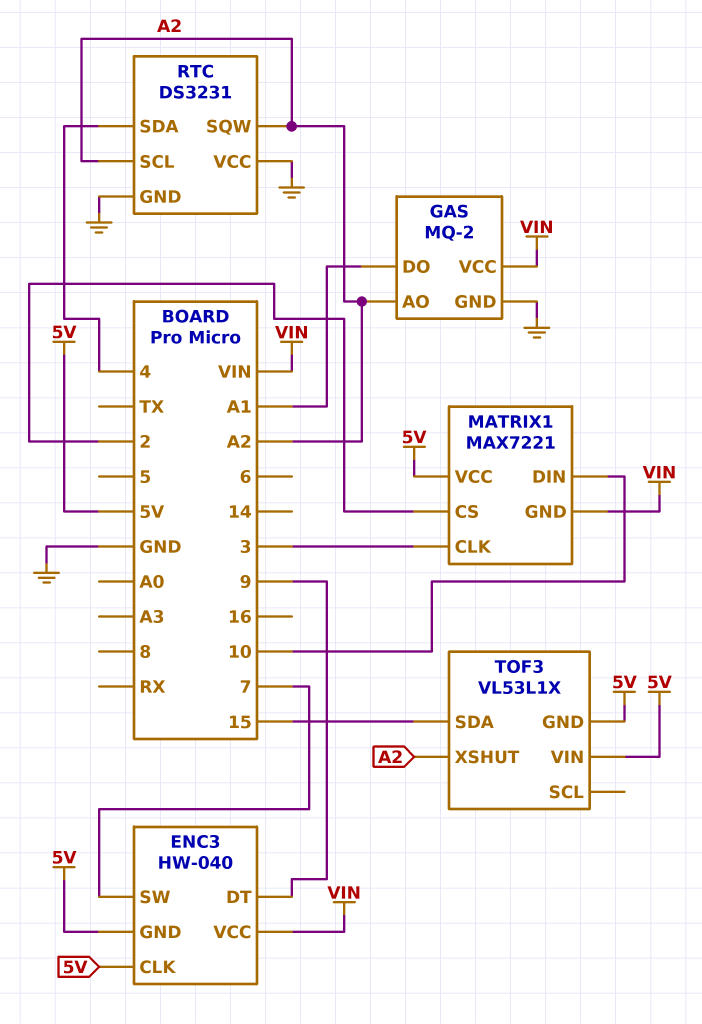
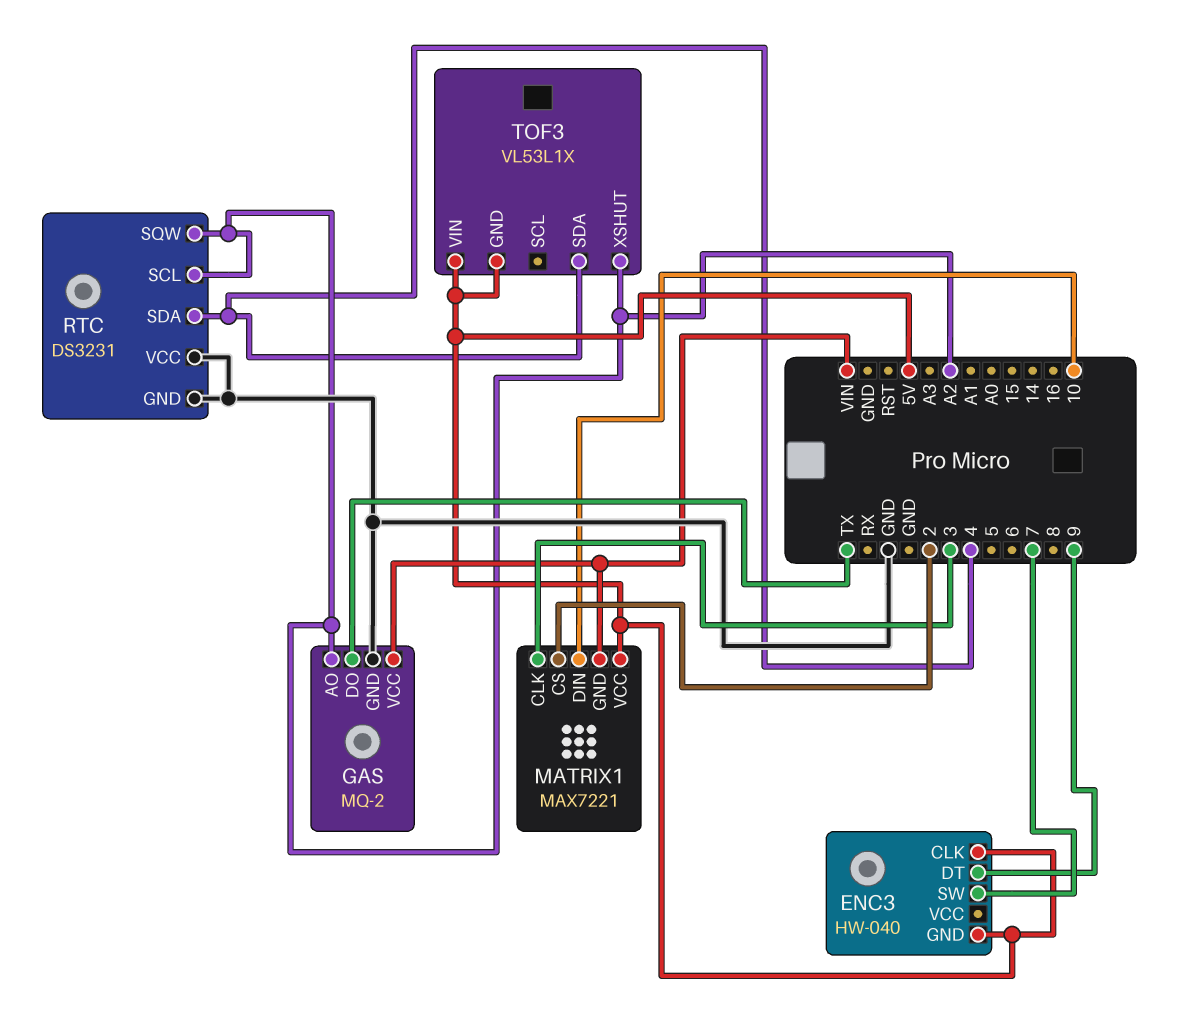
ENC3 pin VCC: VIN -> none
GAS pin DO: A1 -> TX
TOF3 pin SDA: 15 -> 4

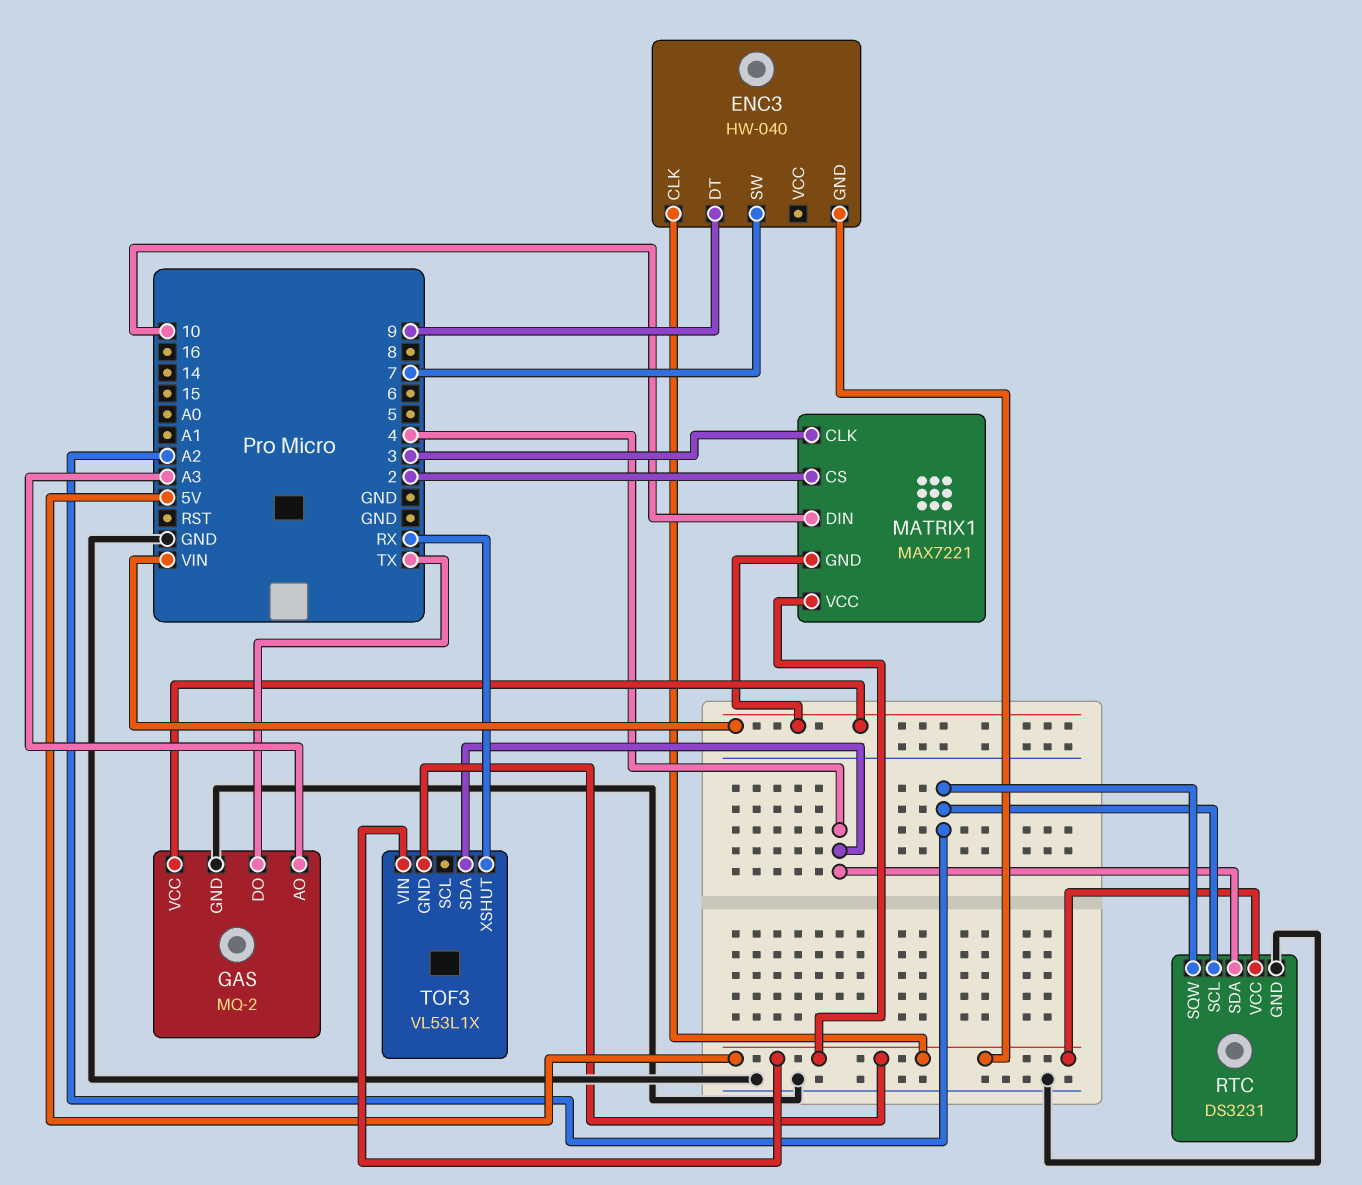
GAS pin AO: A2 -> A3
RTC pin VCC: GND -> 5V
TOF3 pin XSHUT: A2 -> RX

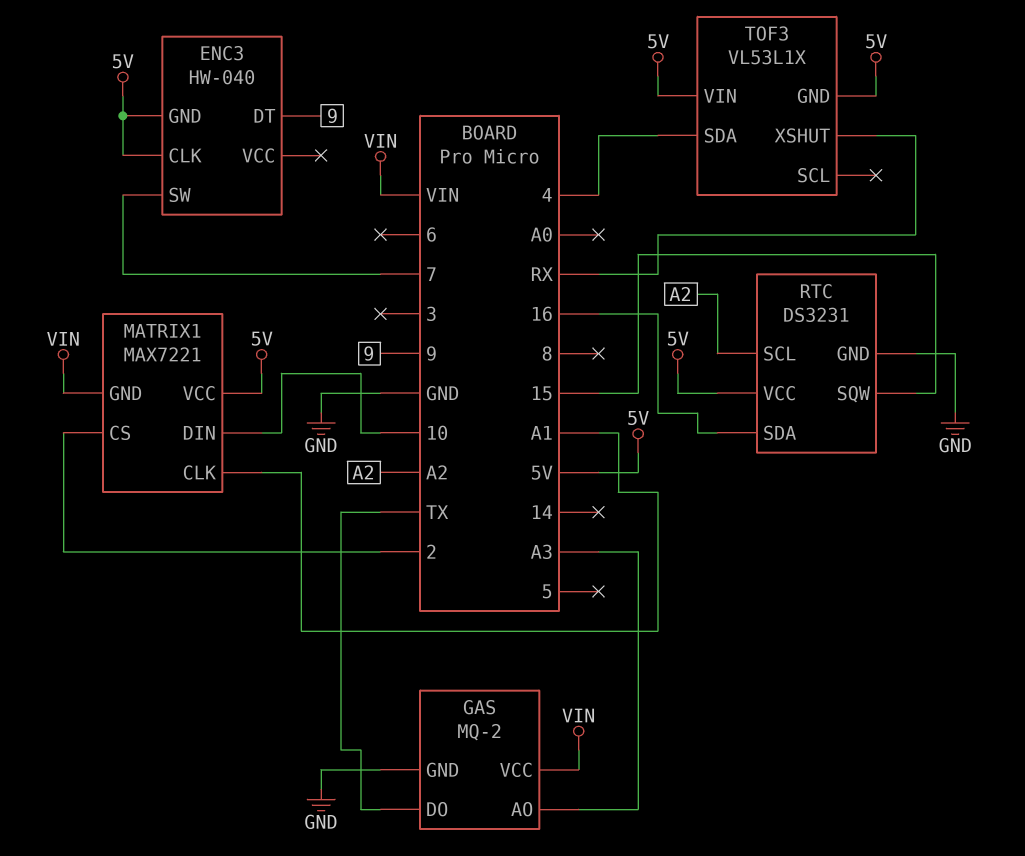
MATRIX1 pin CLK: 3 -> A1
RTC pin SDA: 4 -> 16
RTC pin SQW: A2 -> 15

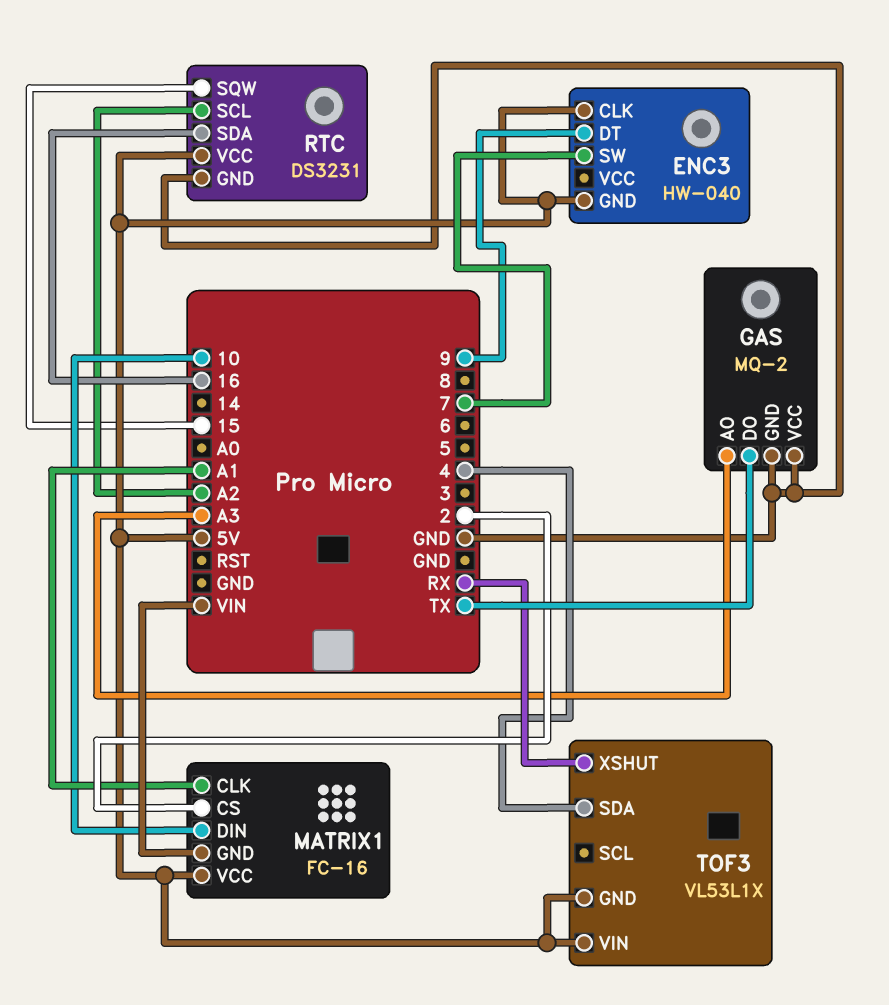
GAS pin VCC: VIN -> GND
MATRIX1: MAX7221 -> FC-16

